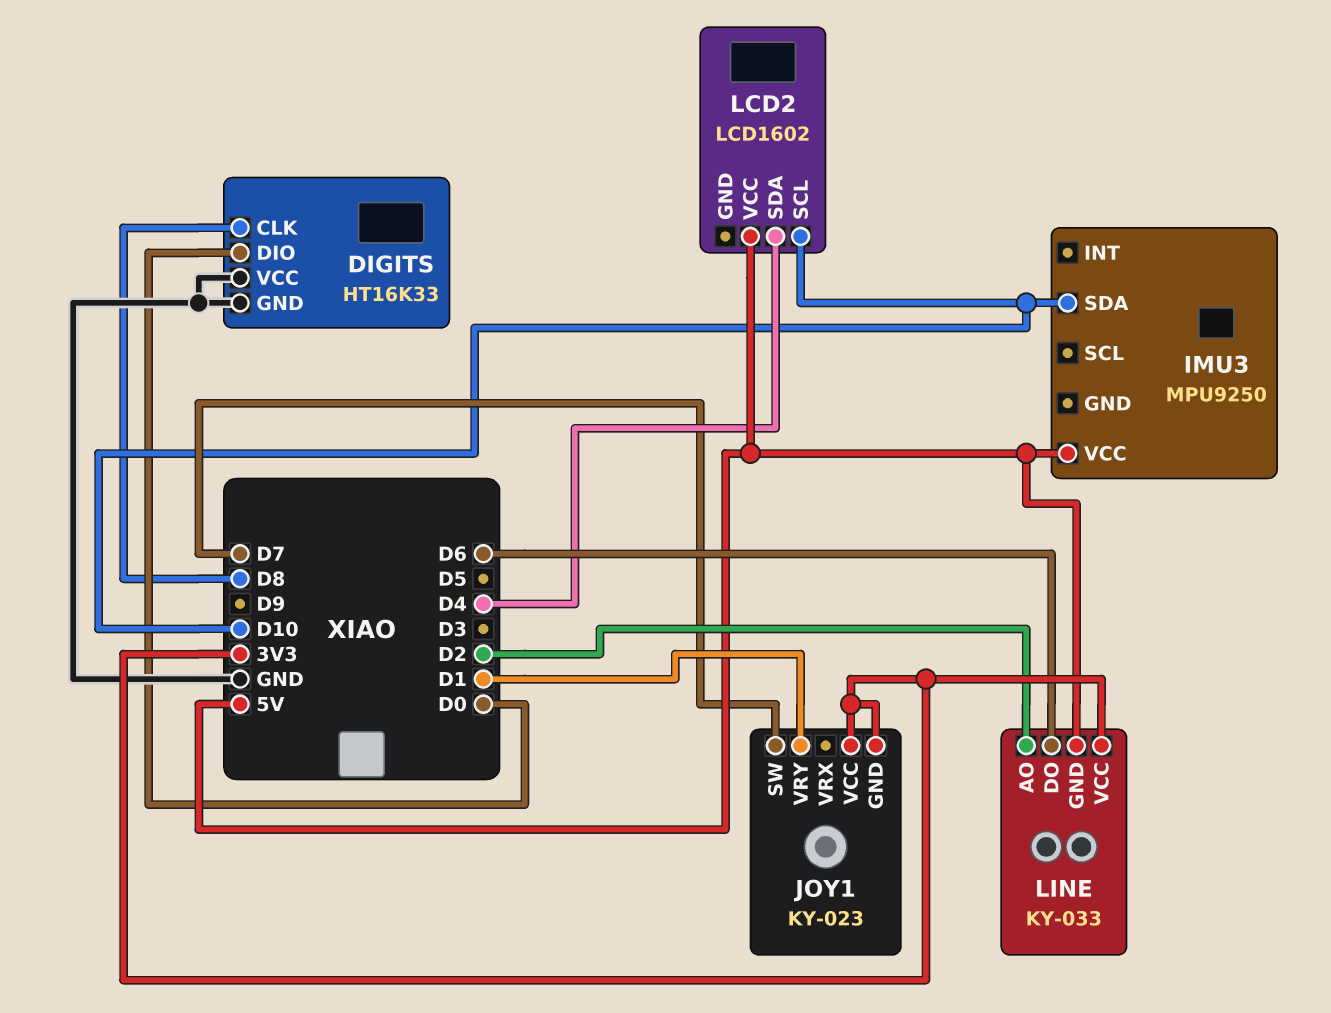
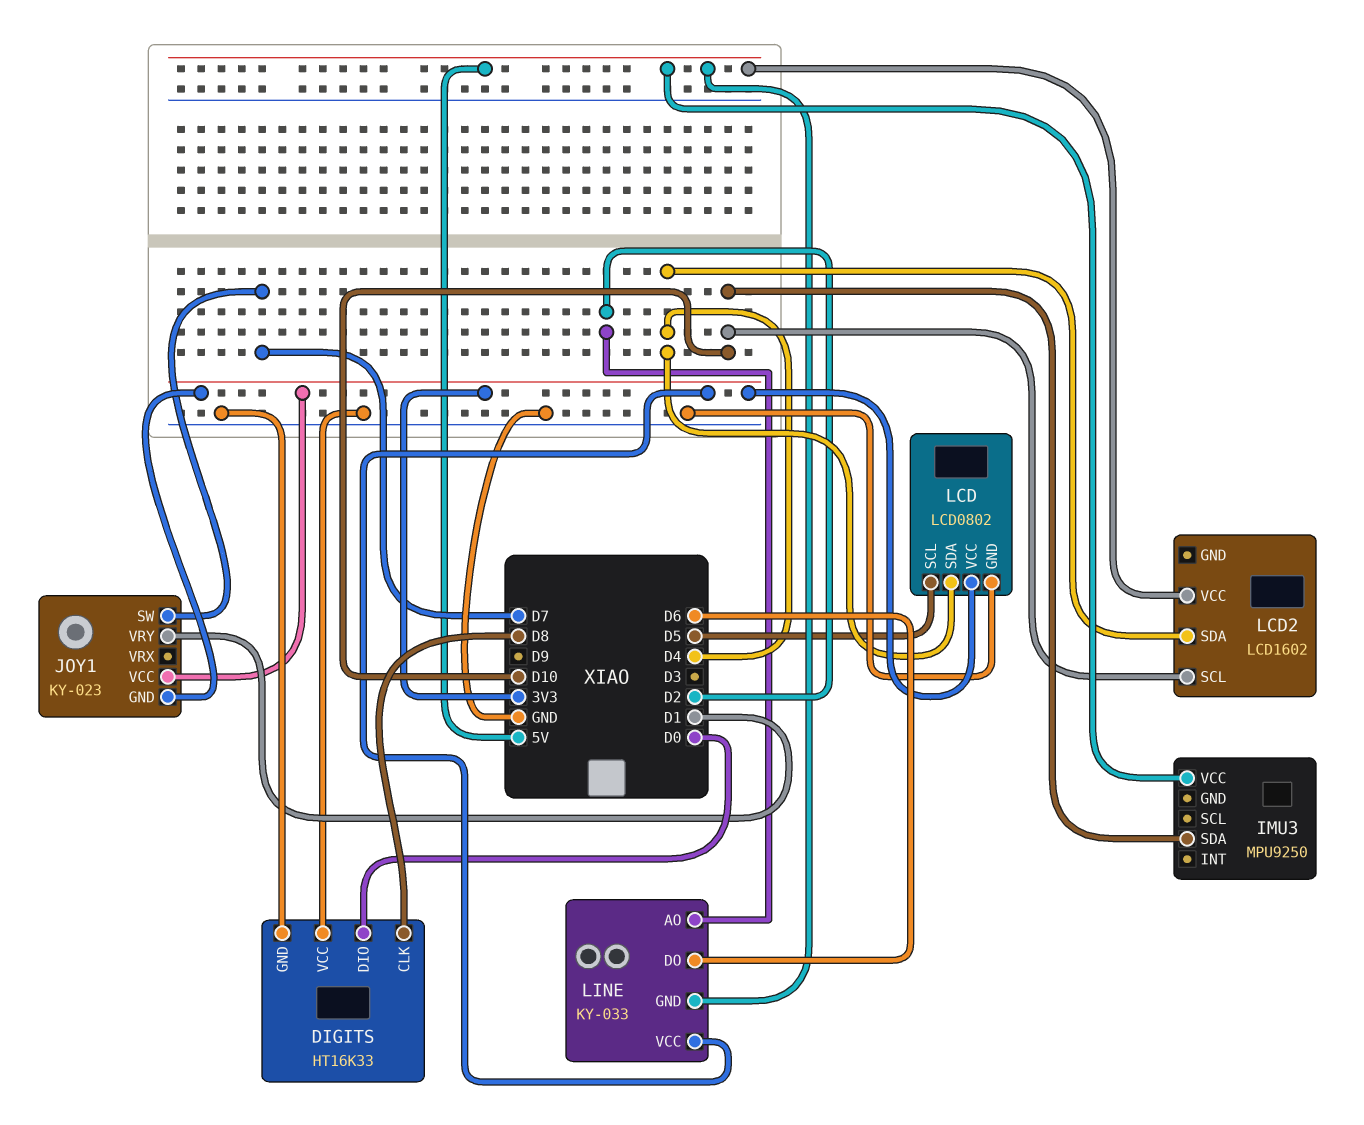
LCD: none -> LCD0802
LCD pin GND: none -> GND
LCD pin SCL: none -> D5
LCD pin SDA: none -> D4
LCD pin VCC: none -> 3V3

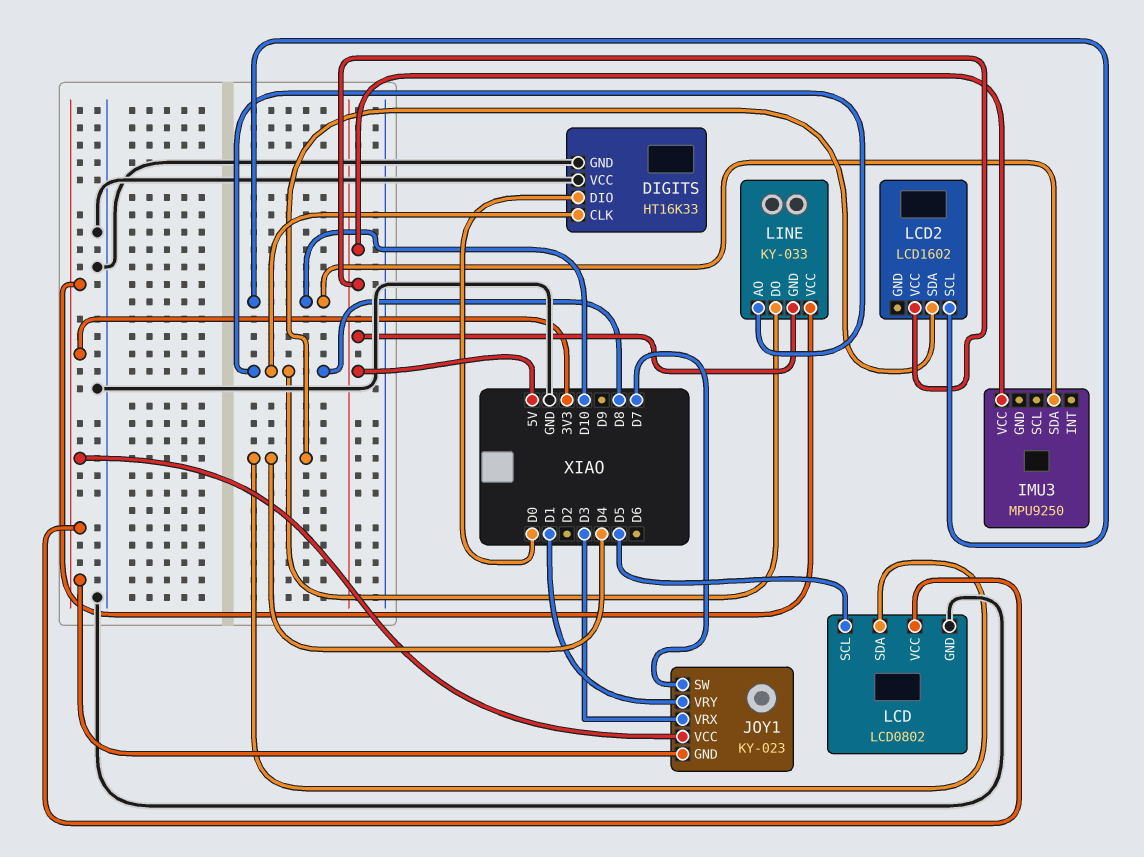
JOY1 pin VRX: none -> D3
LINE pin AO: D2 -> D8
LINE pin DO: D6 -> D8

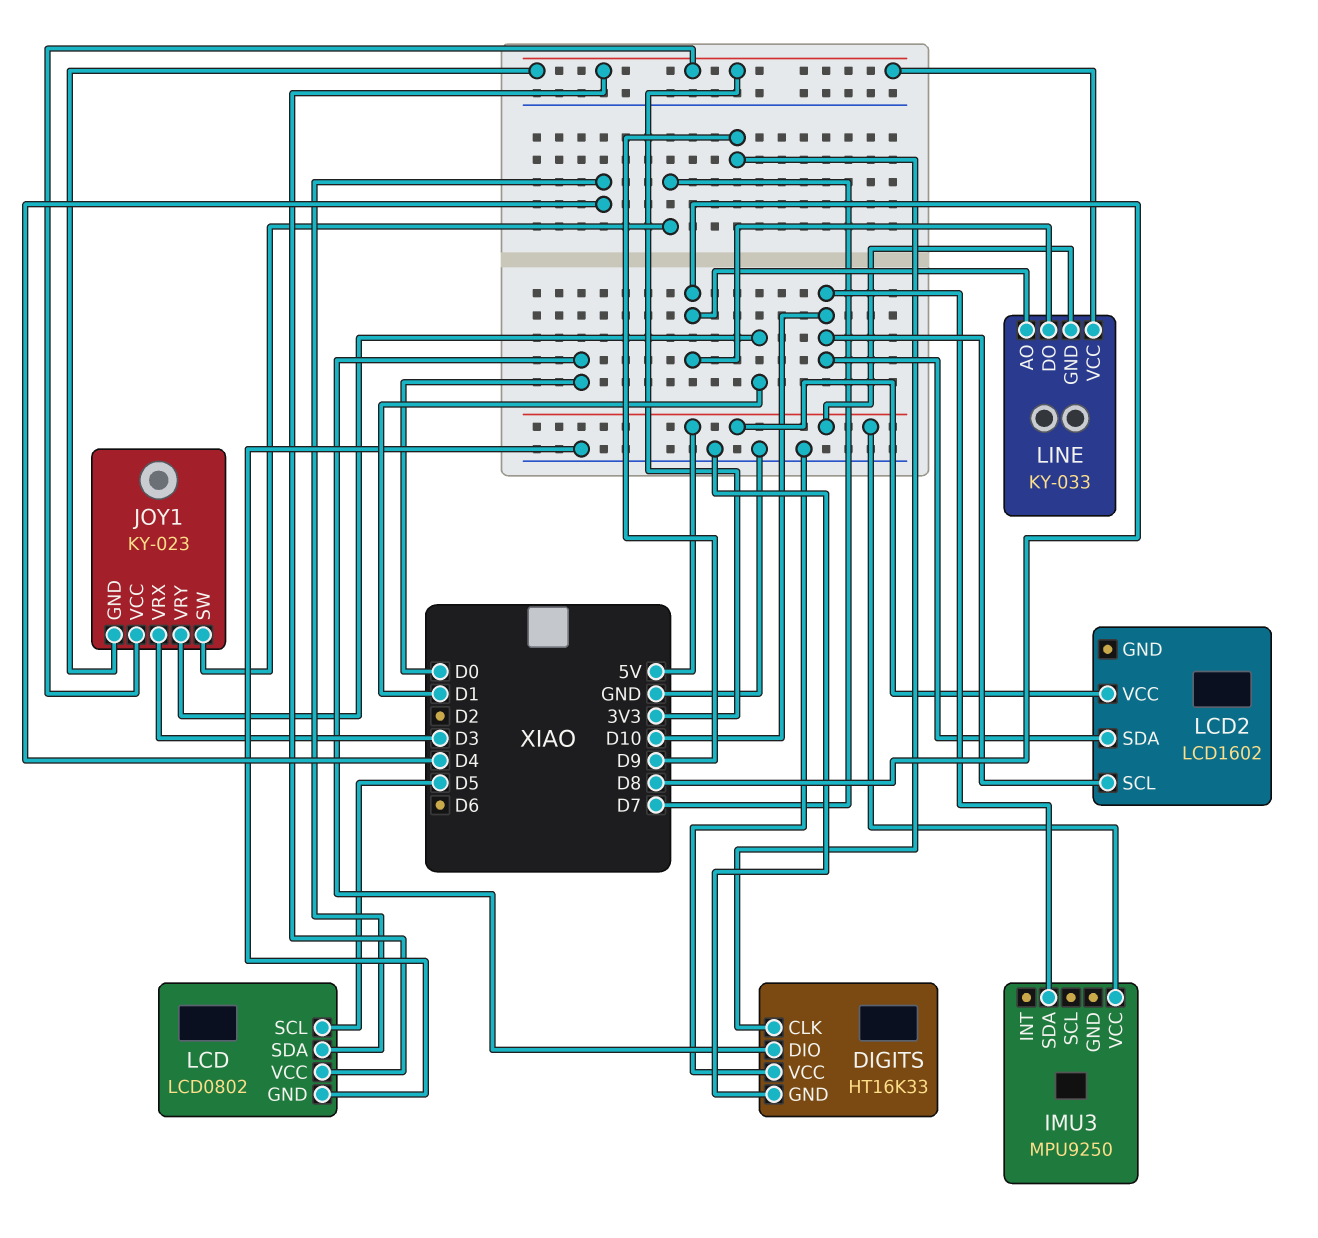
DIGITS pin CLK: D8 -> D9
LCD2 pin SDA: D4 -> D10

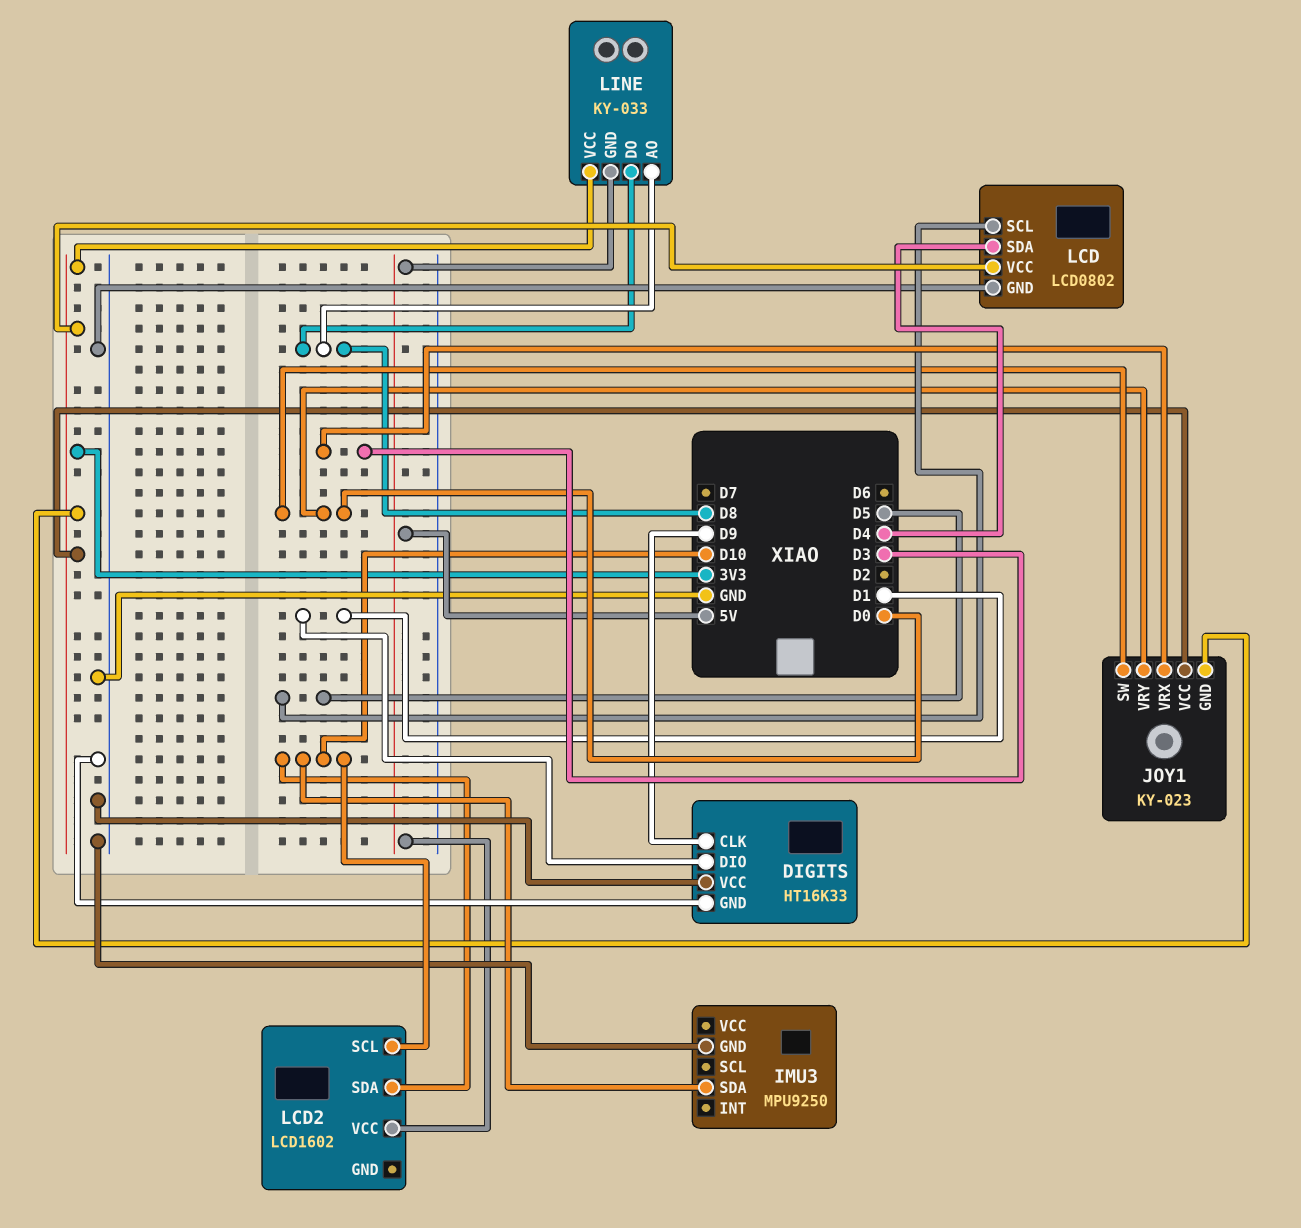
DIGITS pin DIO: D0 -> D1
IMU3 pin GND: none -> GND
IMU3 pin VCC: 5V -> none
JOY1 pin SW: D7 -> D0
JOY1 pin VRY: D1 -> D0

